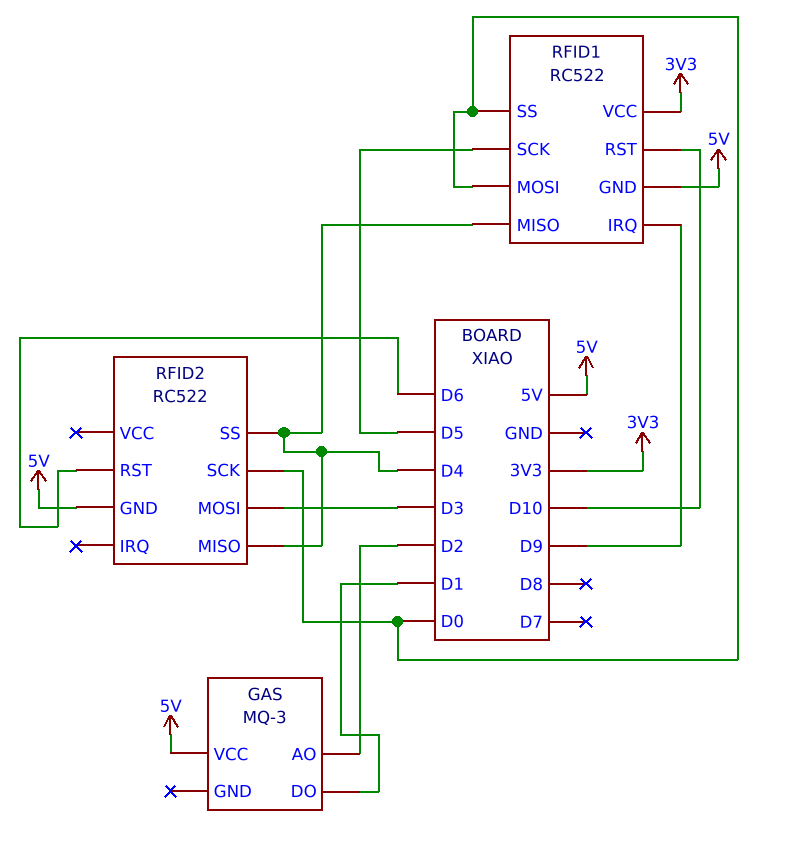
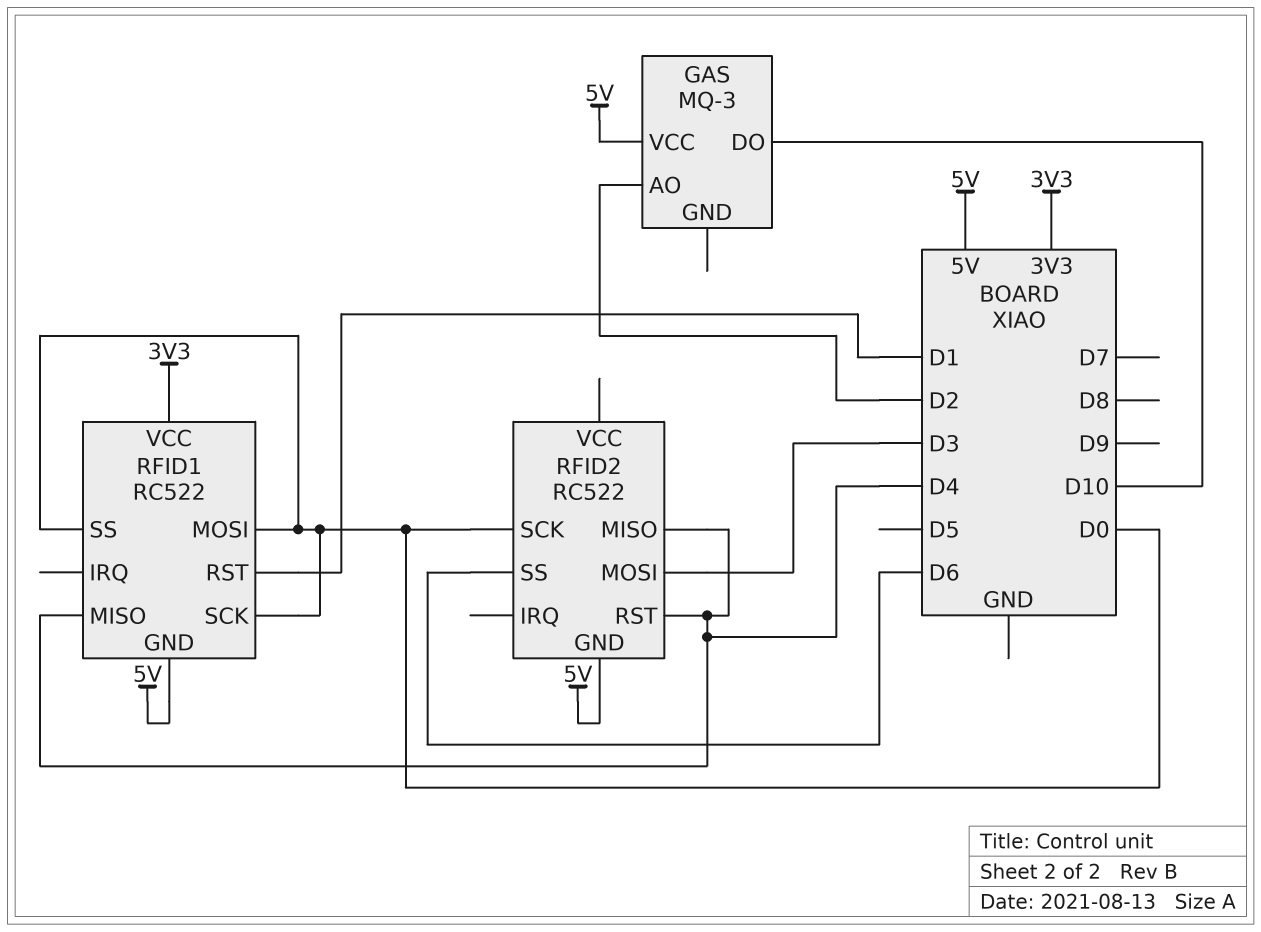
GAS pin DO: D1 -> D10
RFID1 pin IRQ: D9 -> none
RFID1 pin RST: D10 -> D1
RFID1 pin SCK: D5 -> D0
RFID2 pin RST: D6 -> D4
RFID2 pin SS: D4 -> D6

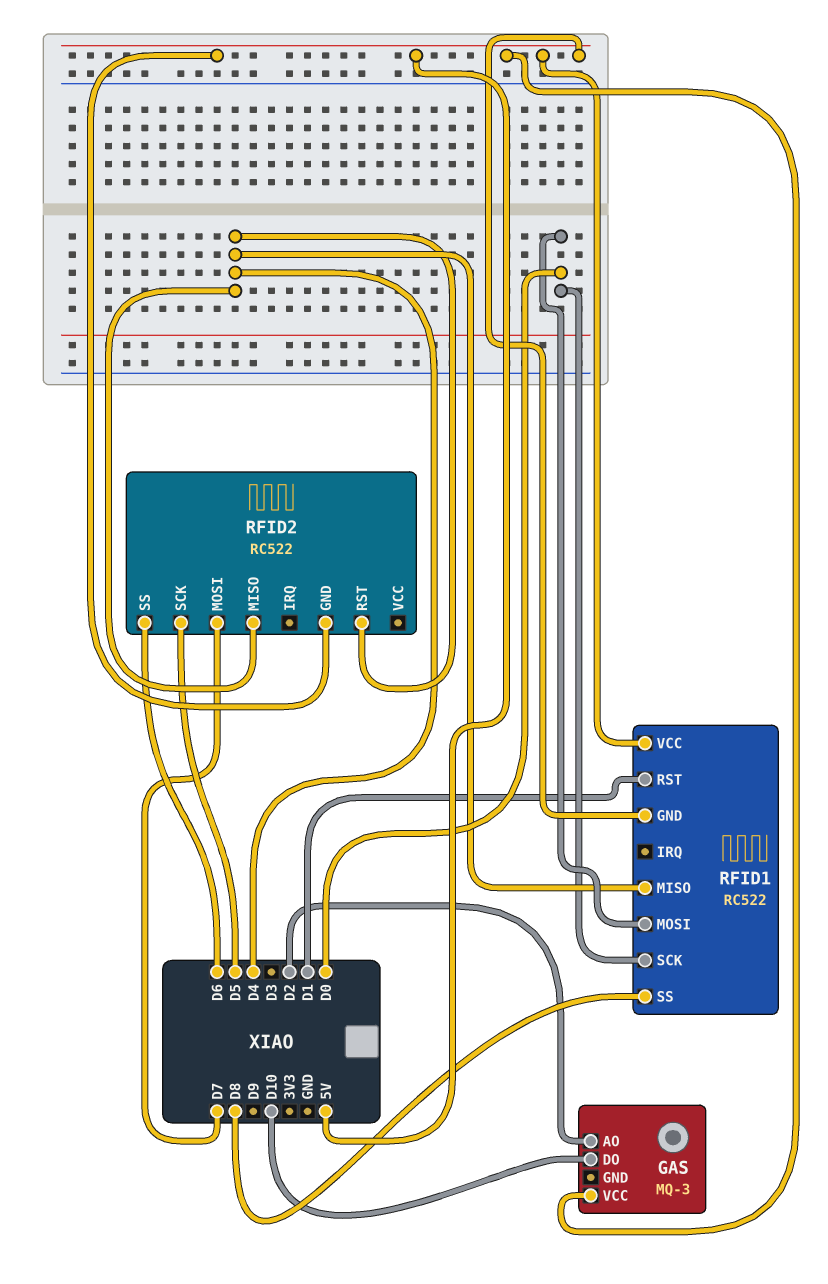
RFID1 pin SS: D0 -> D8
RFID1 pin VCC: 3V3 -> 5V
RFID2 pin MOSI: D3 -> D7
RFID2 pin SCK: D0 -> D5

